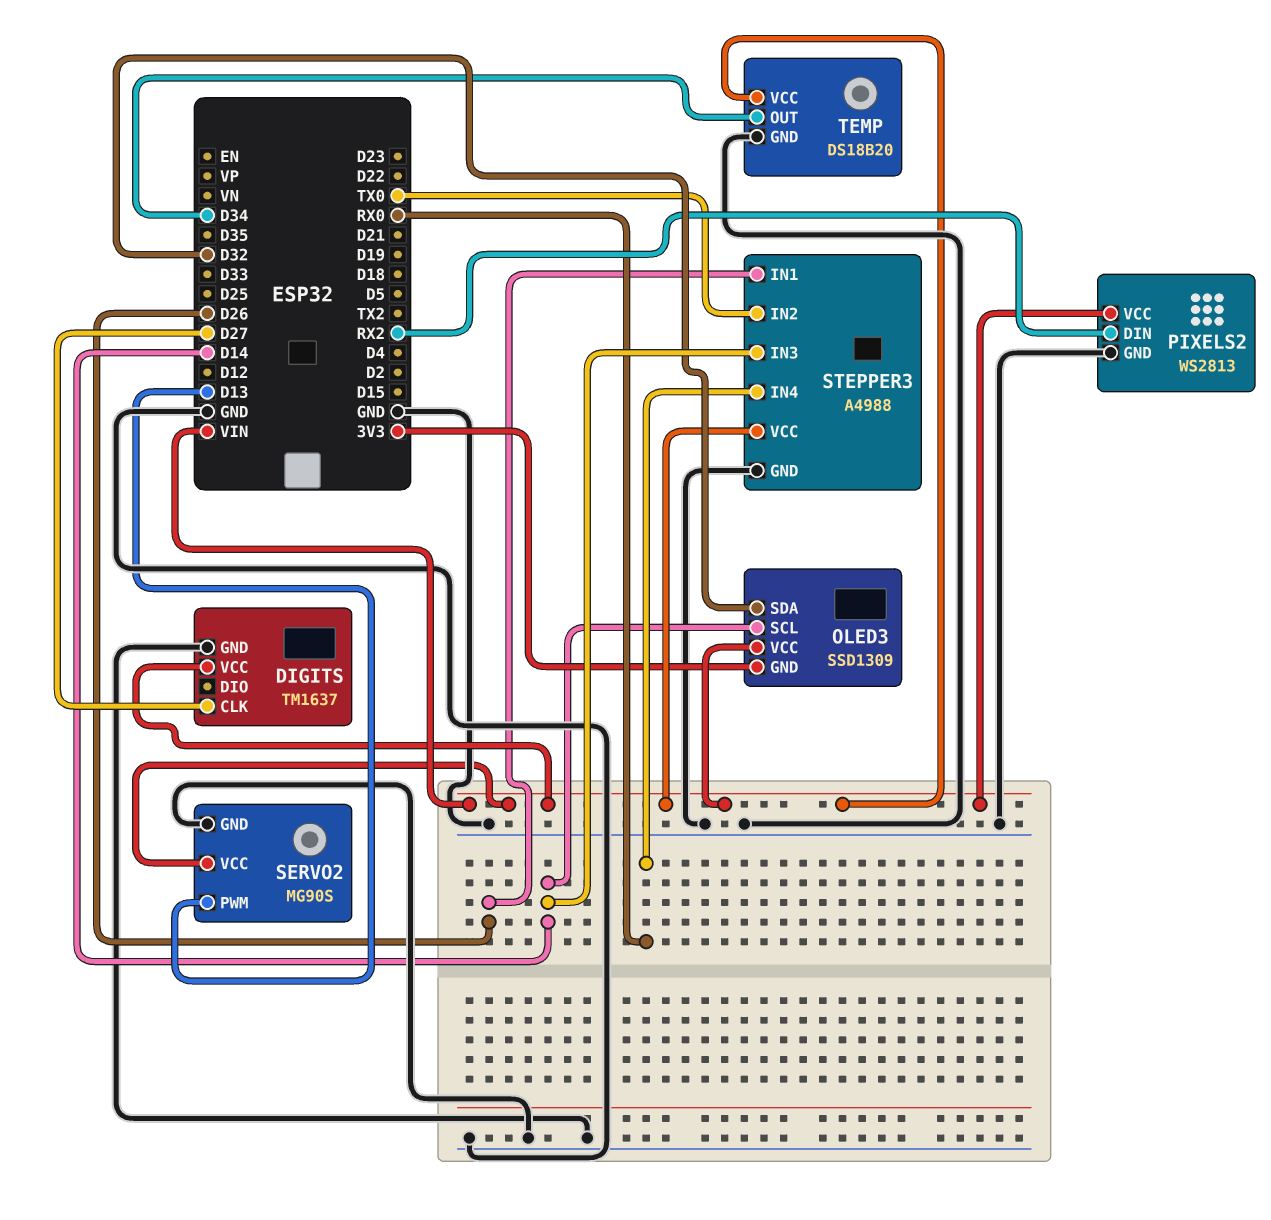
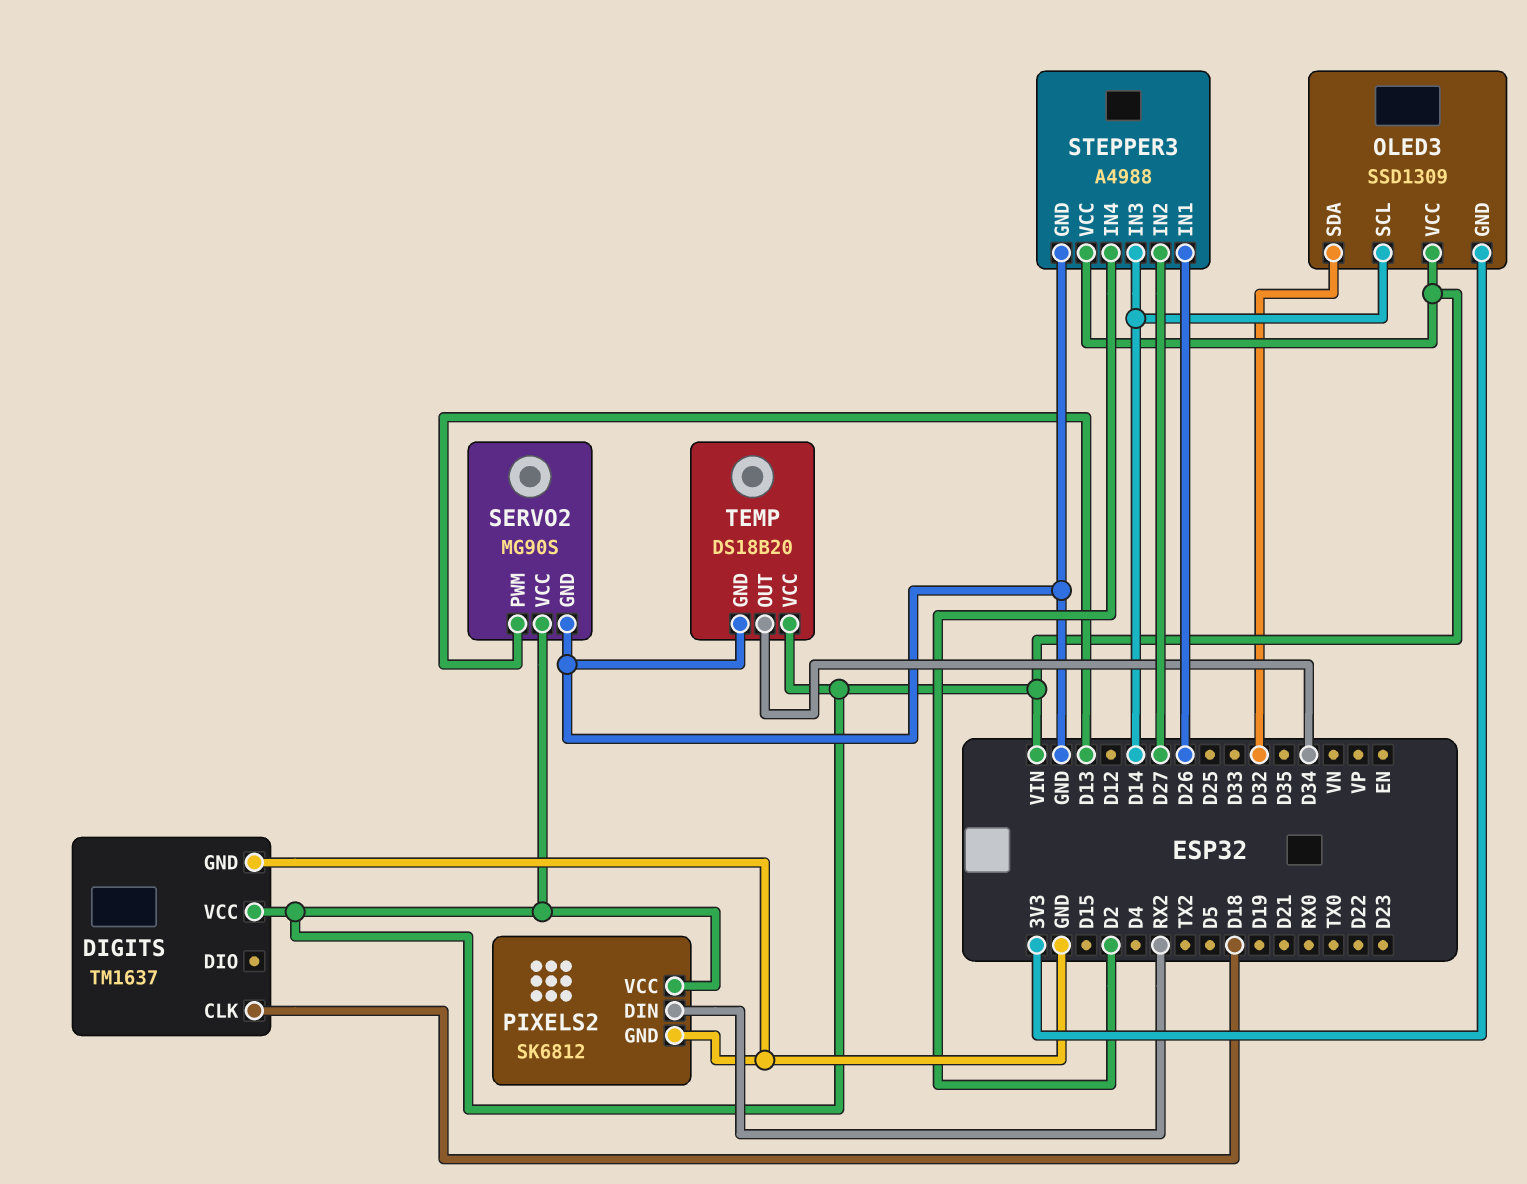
DIGITS pin CLK: D27 -> D18
PIXELS2: WS2813 -> SK6812
STEPPER3 pin IN2: TX0 -> D27
STEPPER3 pin IN4: RX0 -> D2

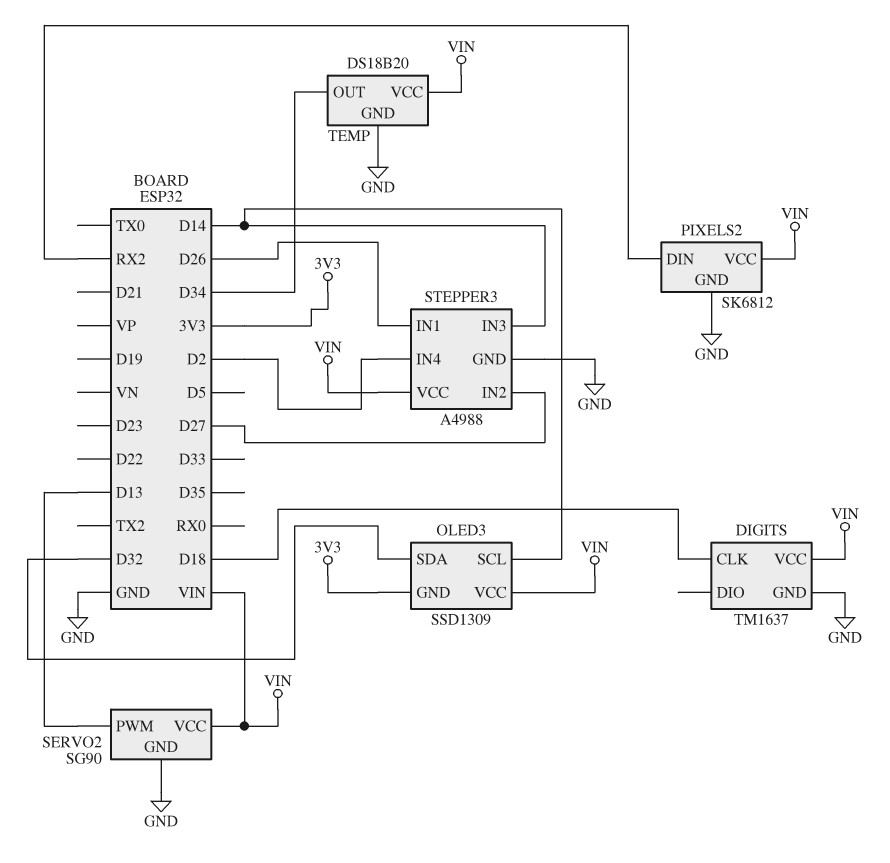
SERVO2: MG90S -> SG90

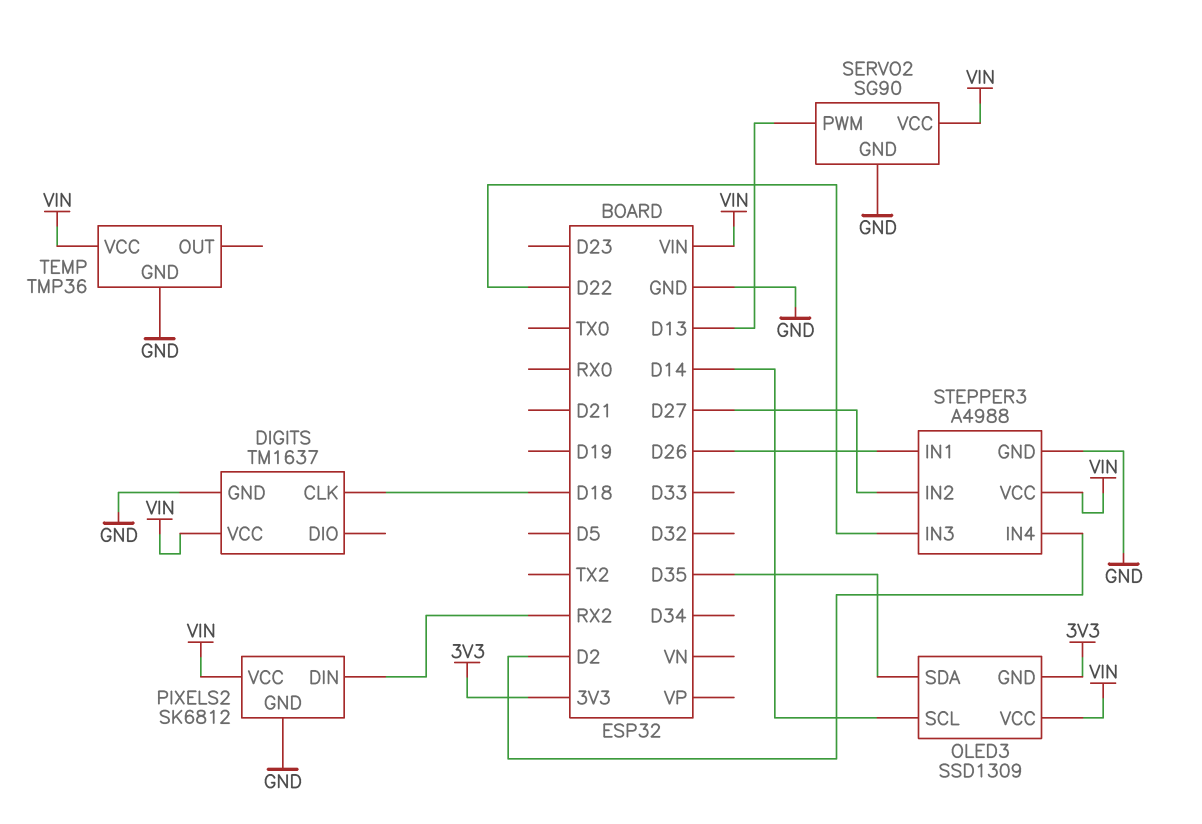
OLED3 pin SDA: D32 -> D35
STEPPER3 pin IN3: D14 -> D22
TEMP: DS18B20 -> TMP36
TEMP pin OUT: D34 -> none

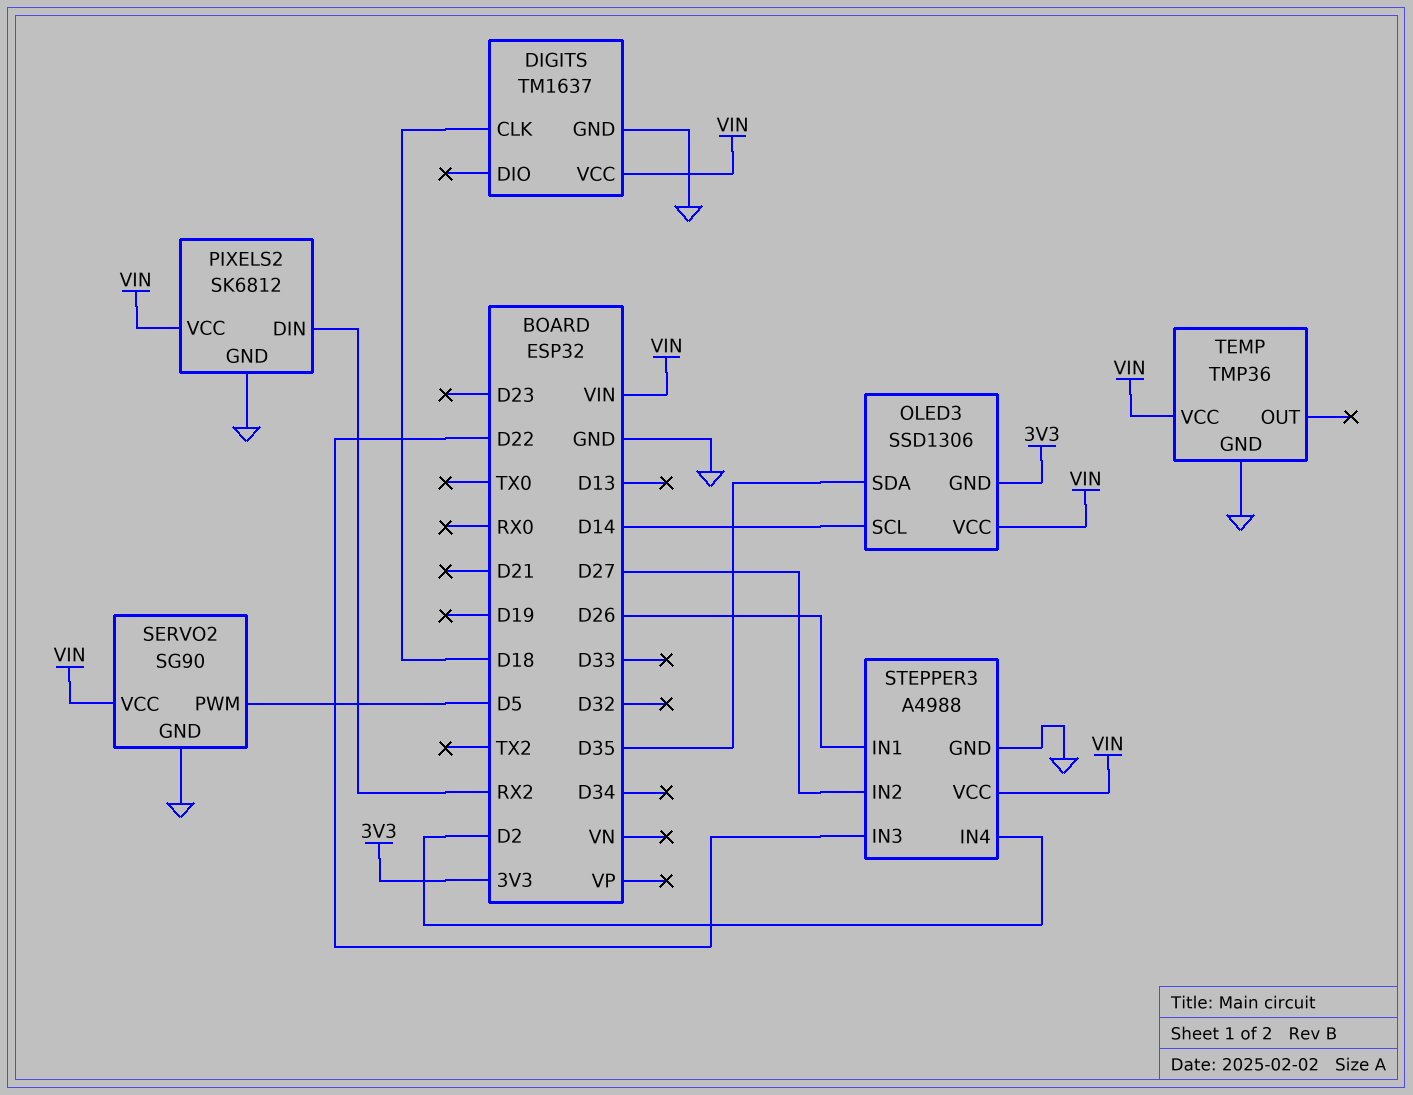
OLED3: SSD1309 -> SSD1306
SERVO2 pin PWM: D13 -> D5

